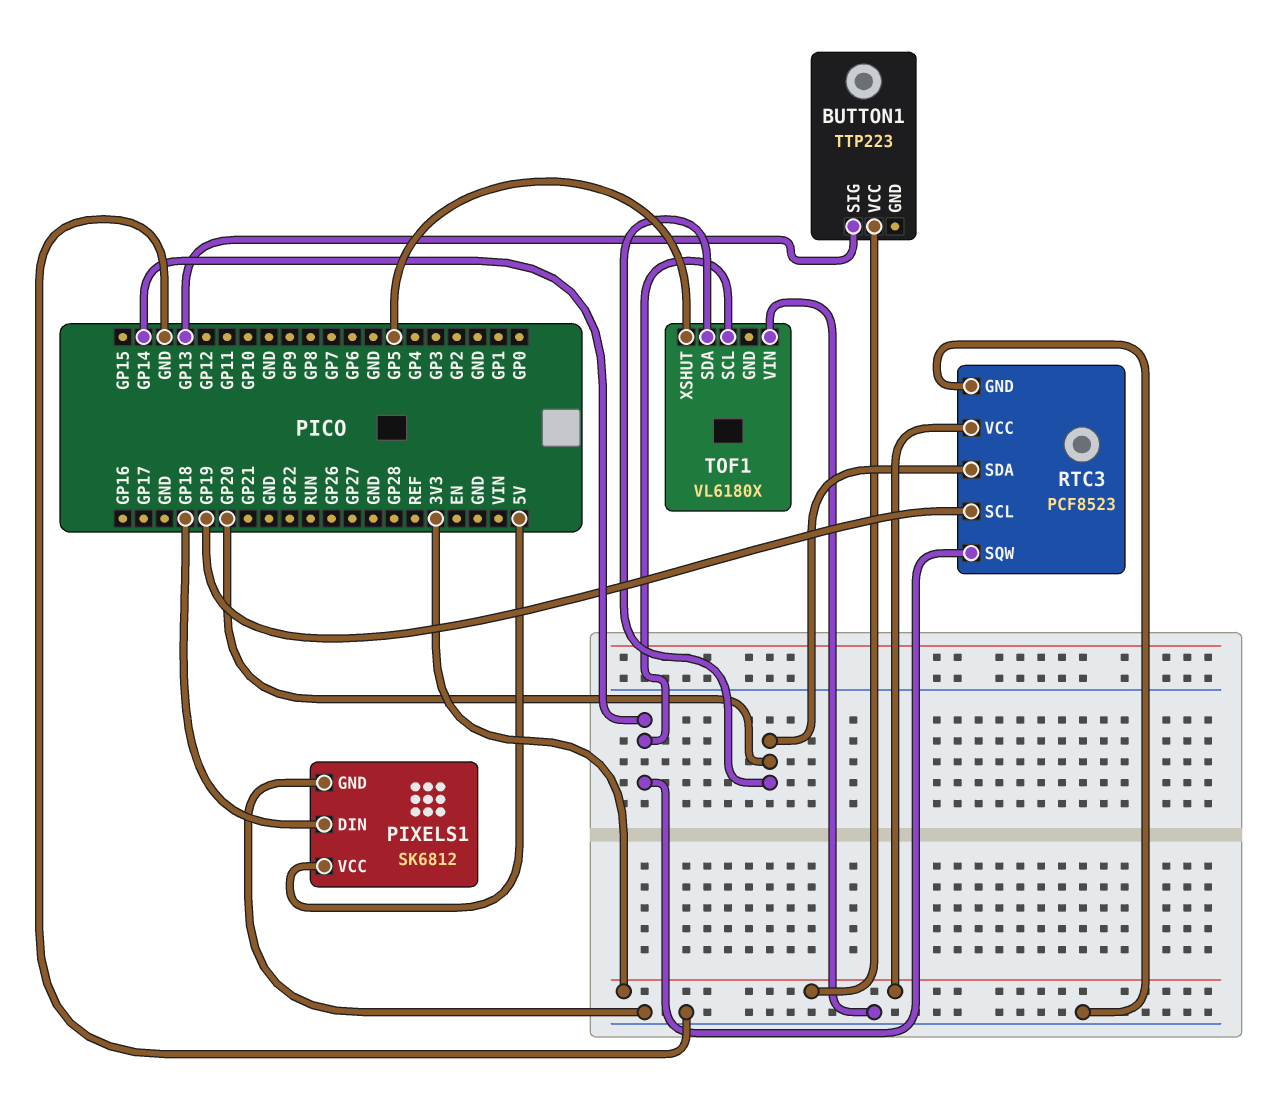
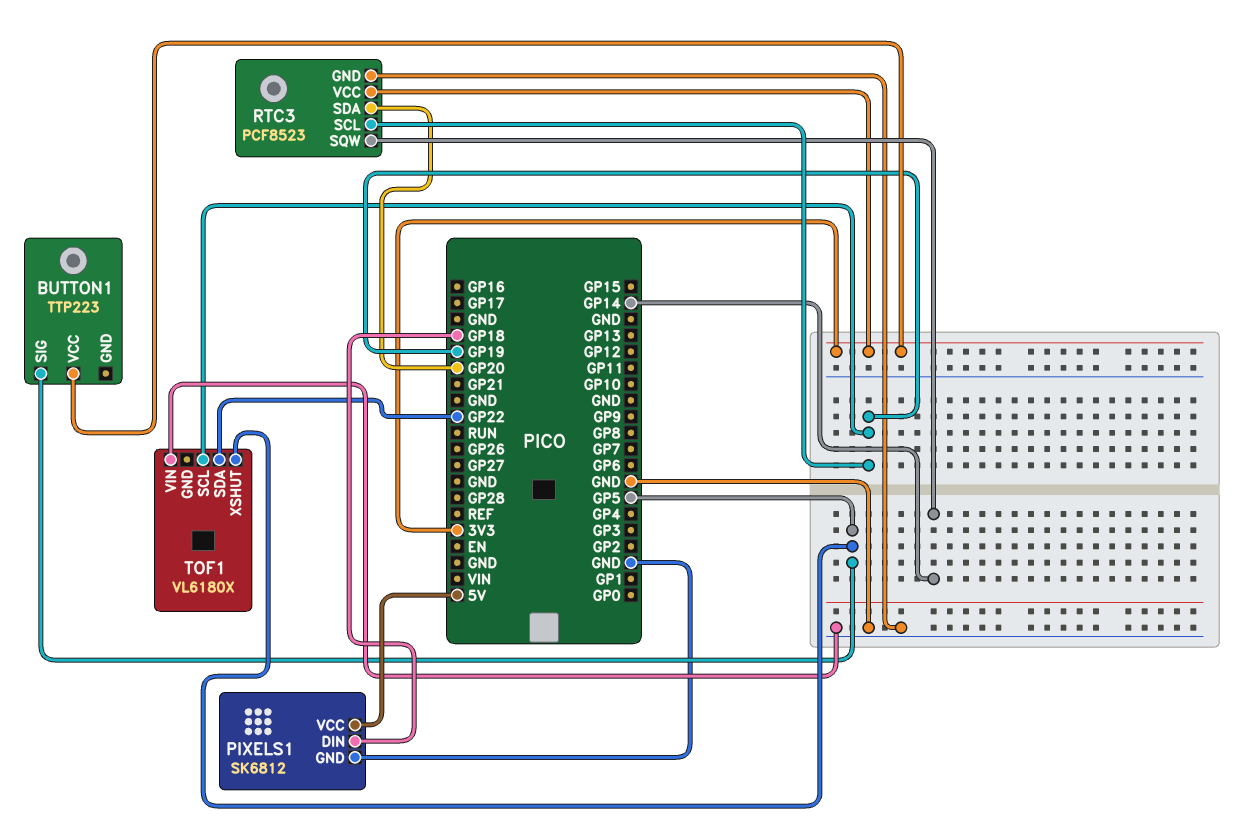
BUTTON1 pin SIG: GP13 -> GP5
TOF1 pin SCL: GP14 -> GP19
TOF1 pin SDA: GP20 -> GP22

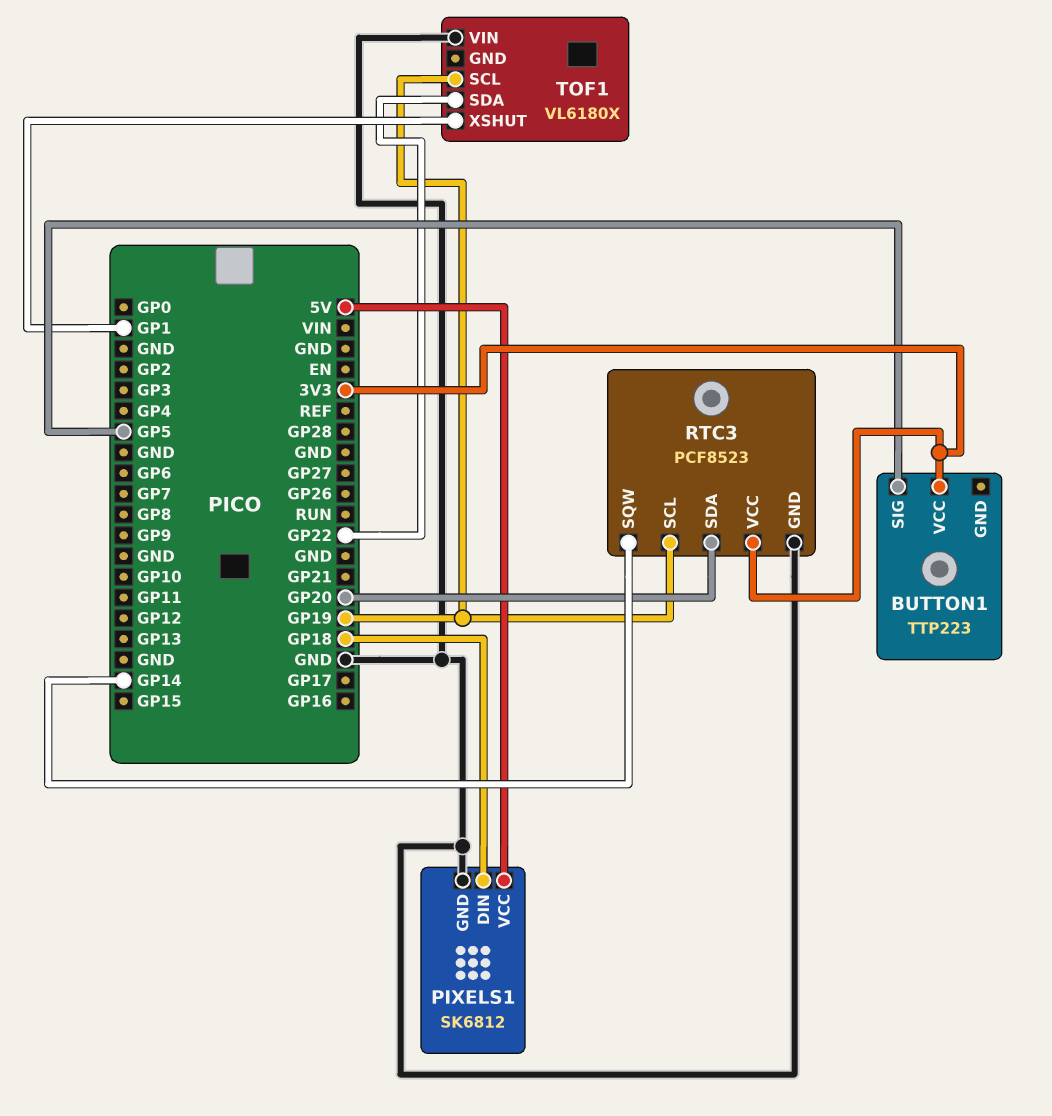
TOF1 pin XSHUT: GP5 -> GP1

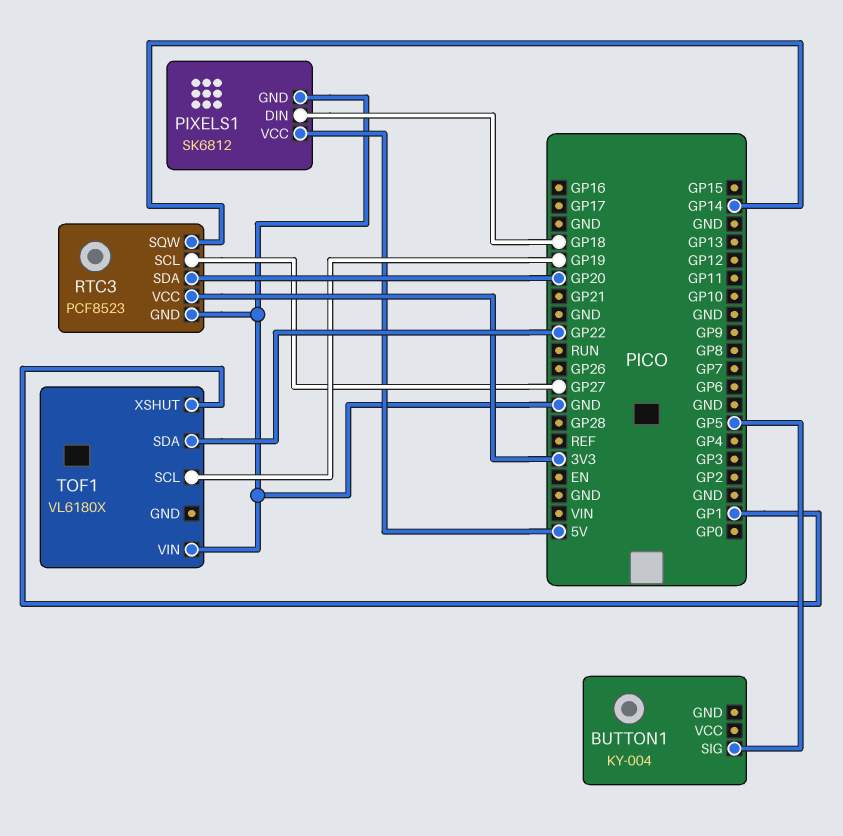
BUTTON1: TTP223 -> KY-004
BUTTON1 pin VCC: 3V3 -> none
RTC3 pin SCL: GP19 -> GP27

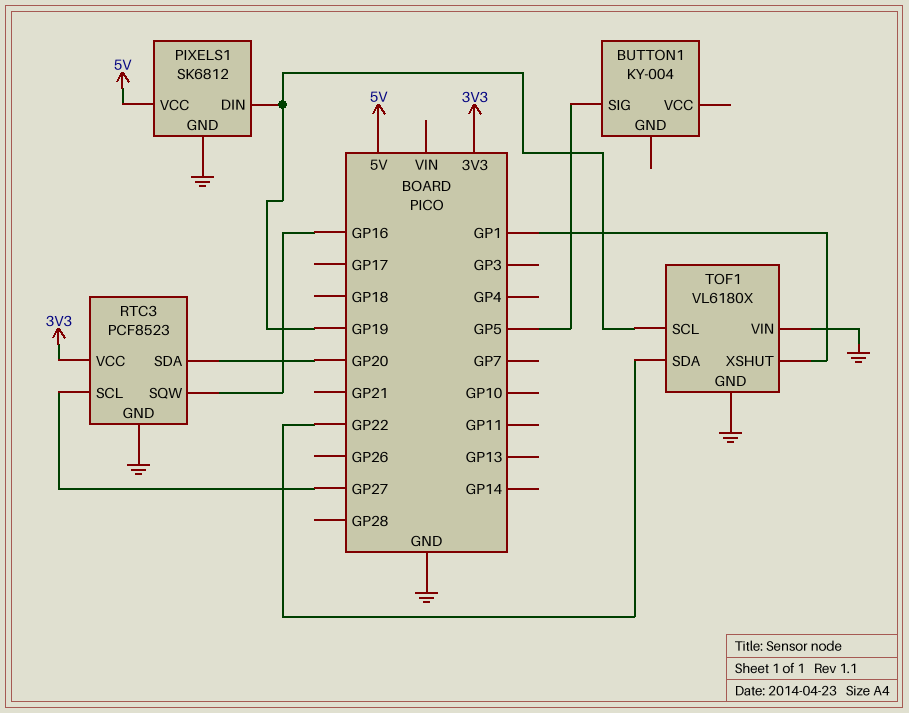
PIXELS1 pin DIN: GP18 -> GP19
RTC3 pin SQW: GP14 -> GP16
TOF1 pin GND: none -> GND

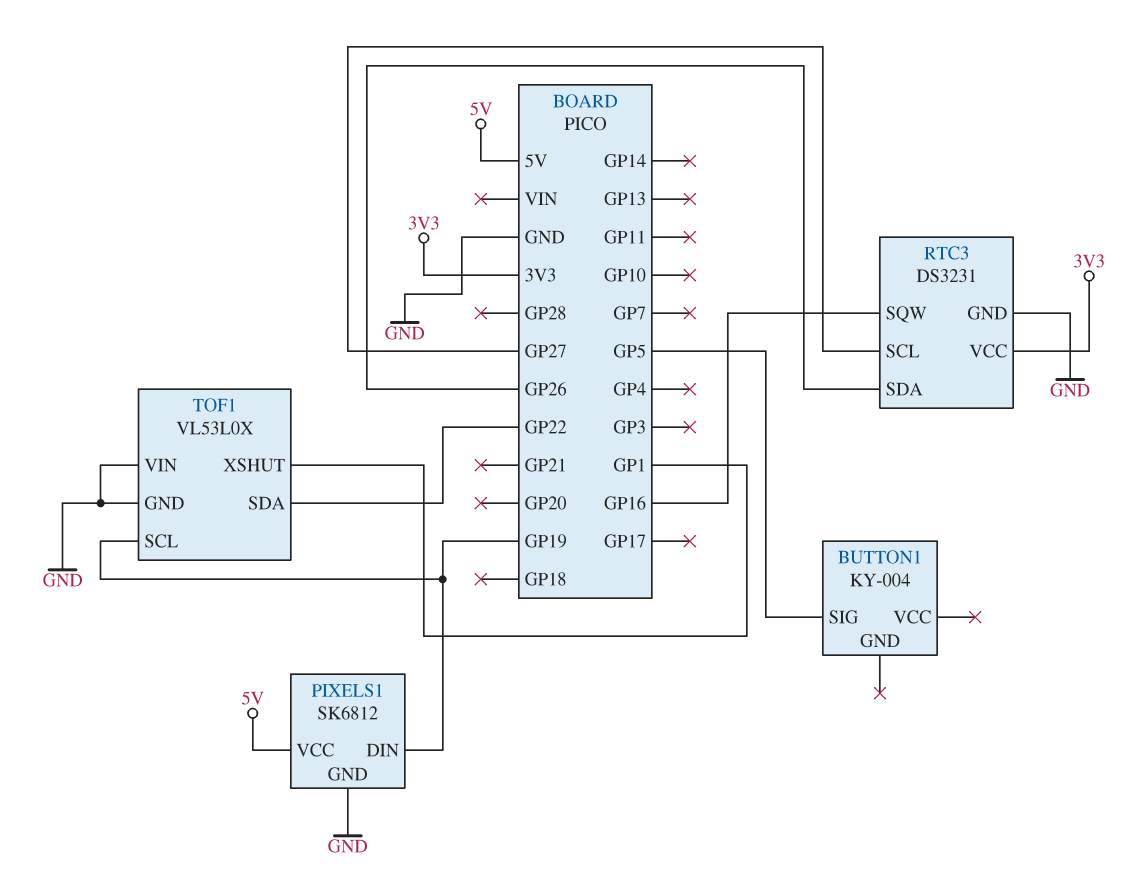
RTC3: PCF8523 -> DS3231
RTC3 pin SDA: GP20 -> GP26
TOF1: VL6180X -> VL53L0X

